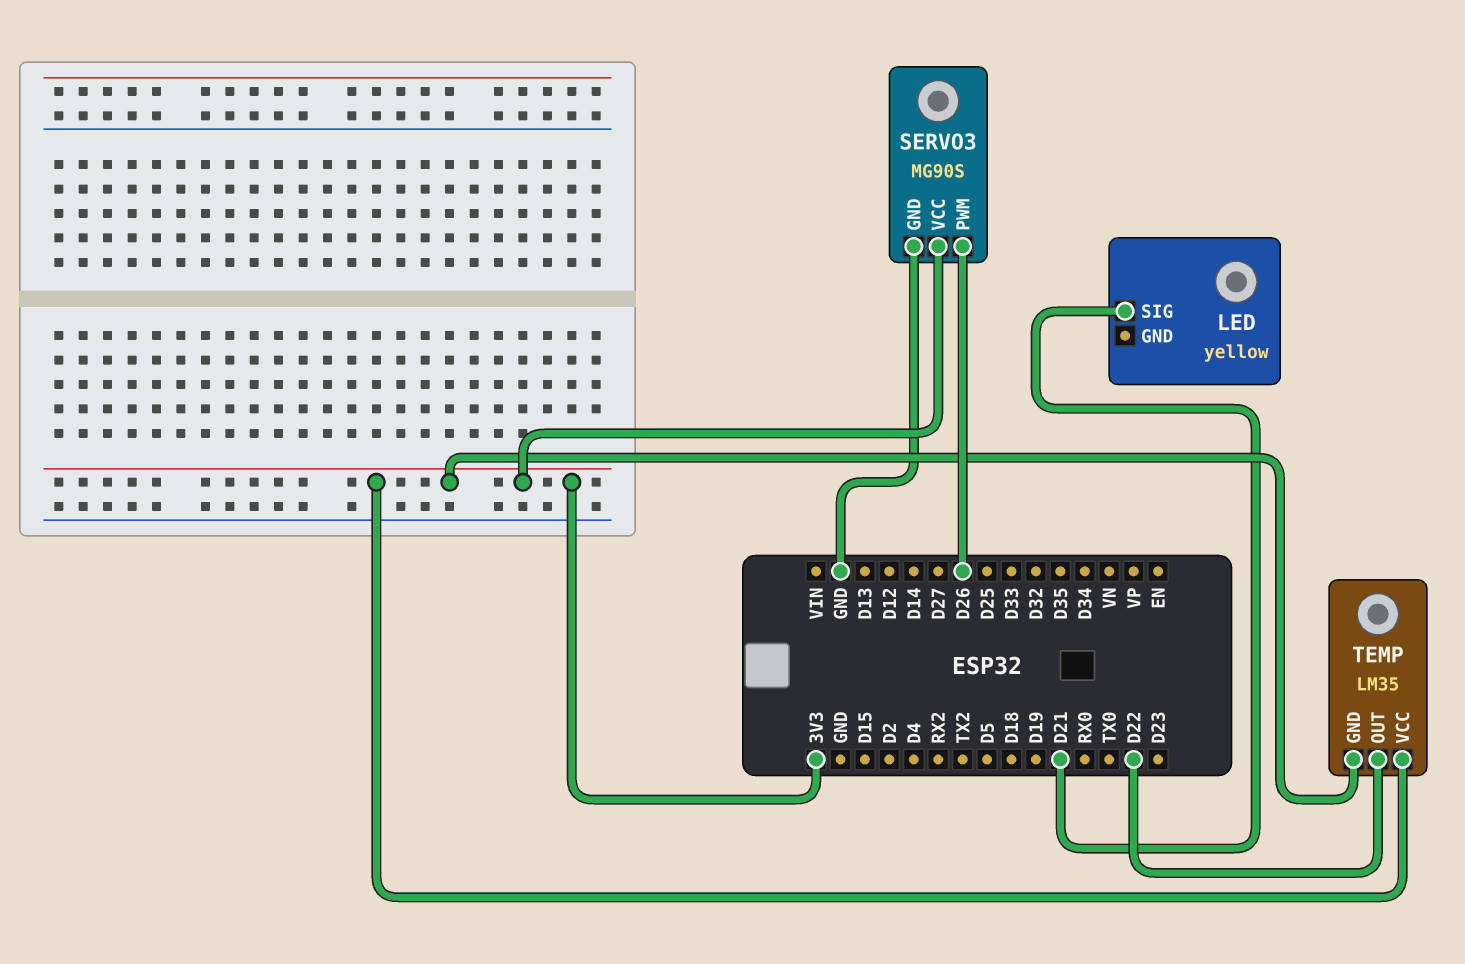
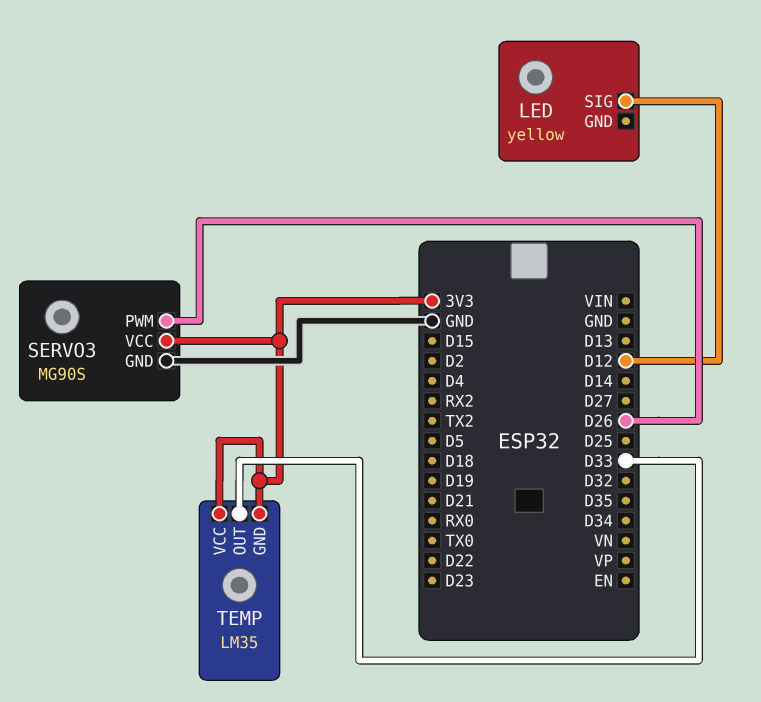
LED pin SIG: D21 -> D12
TEMP pin OUT: D22 -> D33

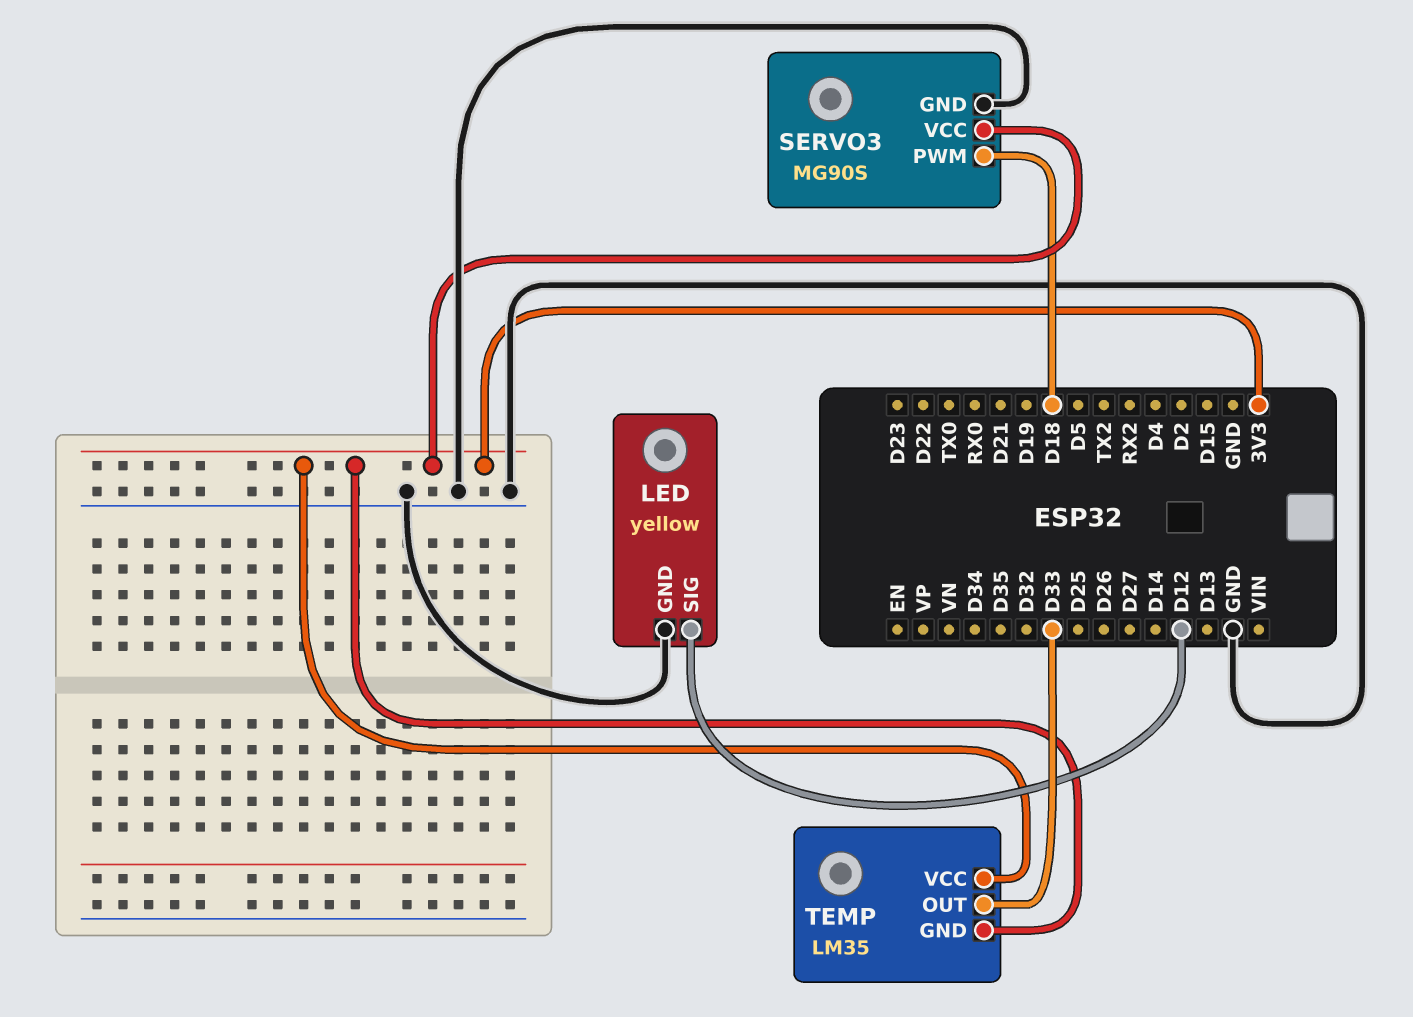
LED pin GND: none -> GND
SERVO3 pin PWM: D26 -> D18

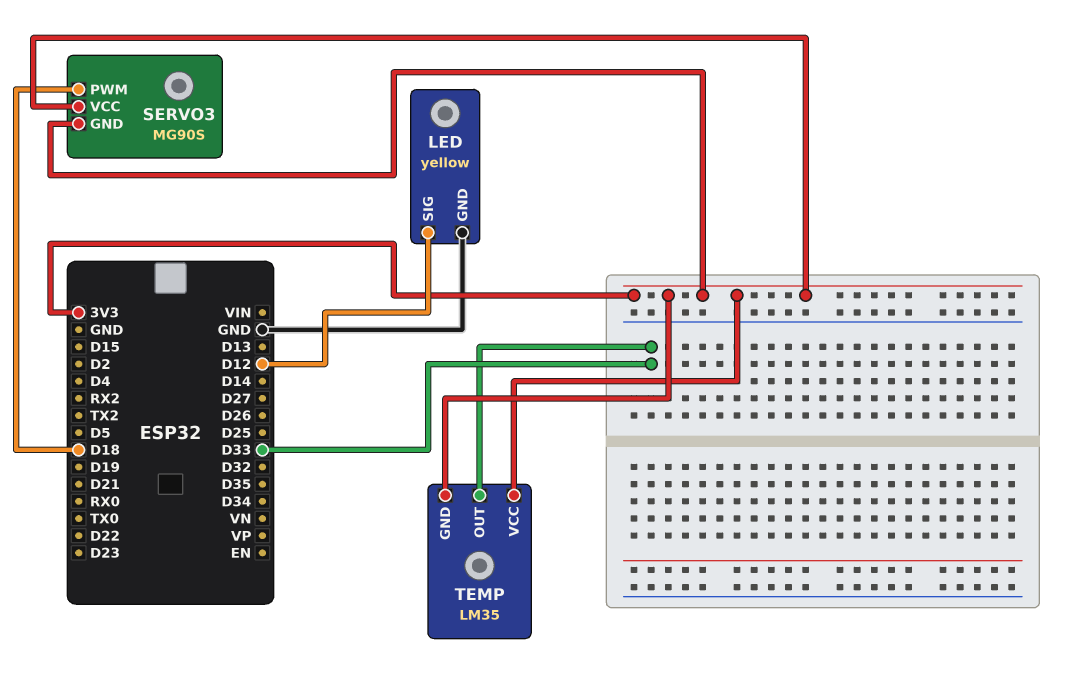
SERVO3 pin GND: GND -> 3V3

